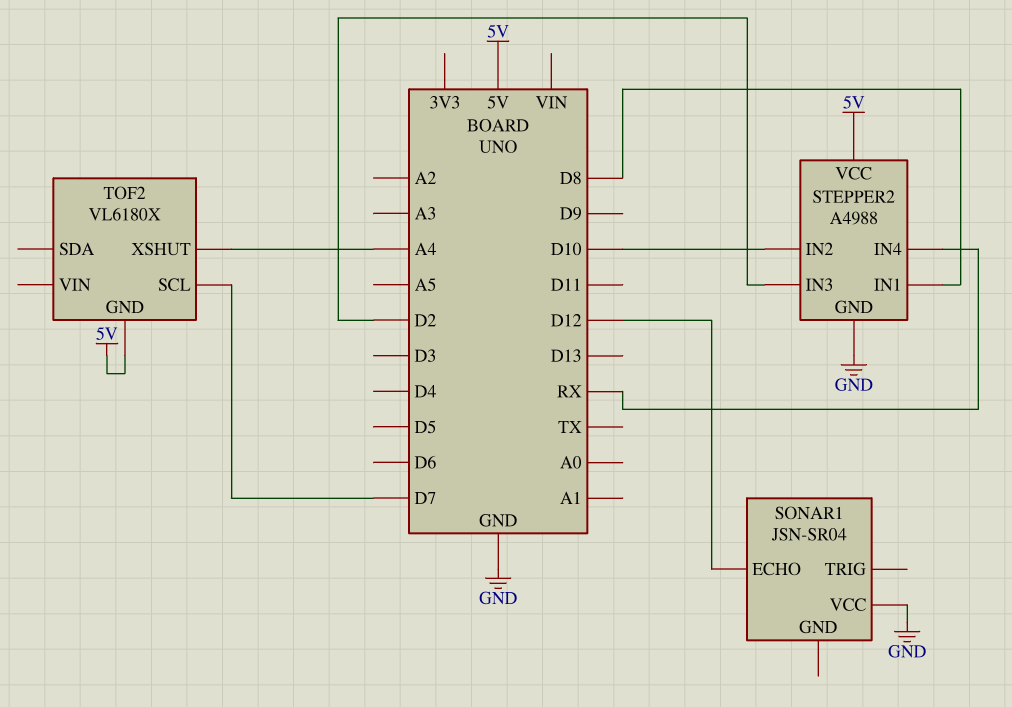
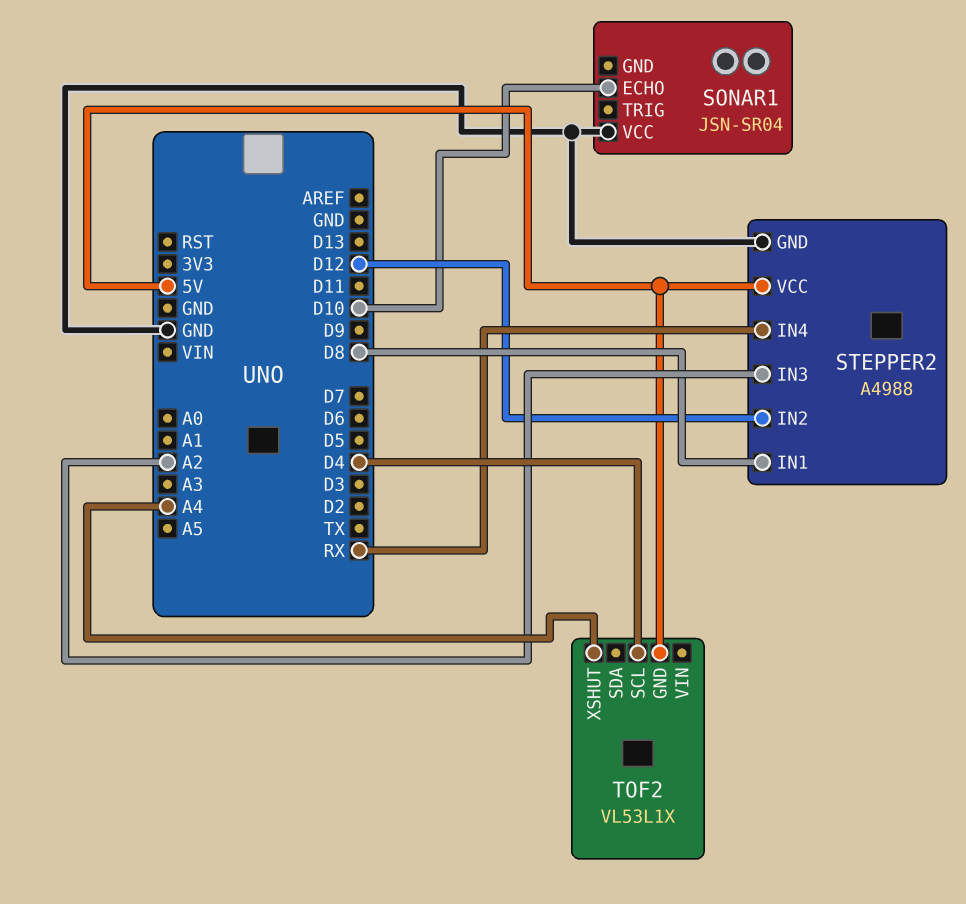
SONAR1 pin ECHO: D12 -> D10
STEPPER2 pin IN2: D10 -> D12
STEPPER2 pin IN3: D2 -> A2
TOF2: VL6180X -> VL53L1X
TOF2 pin SCL: D7 -> D4

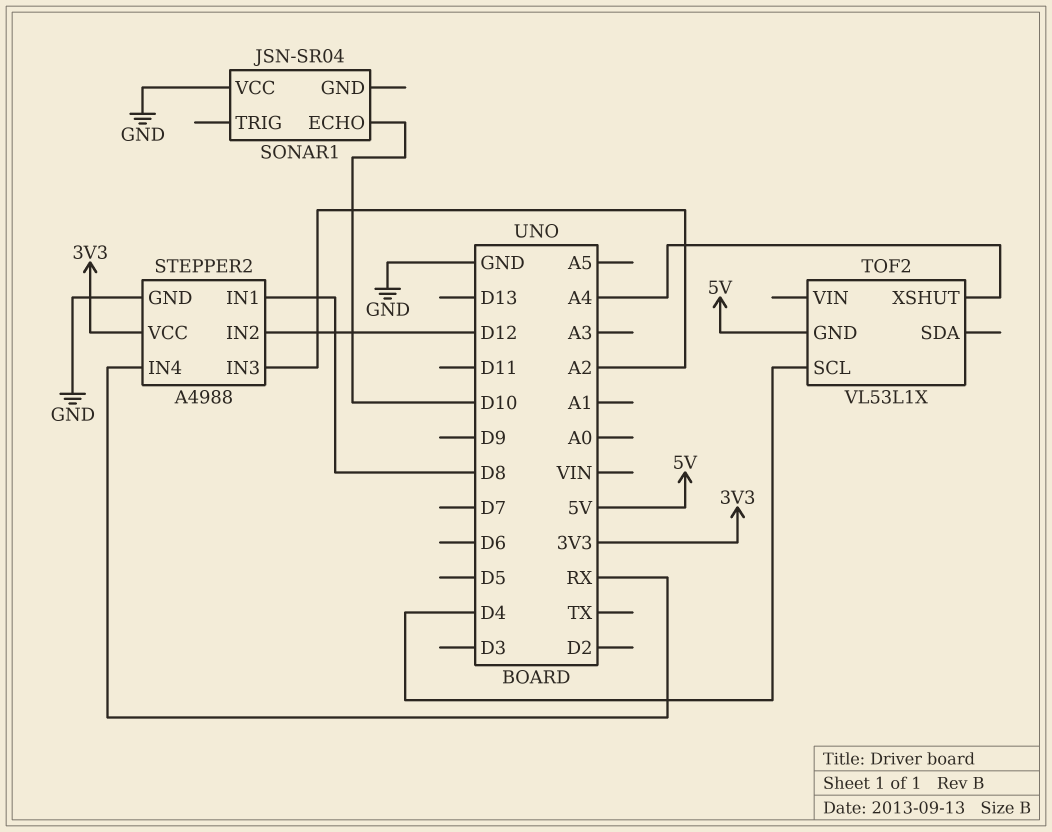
STEPPER2 pin VCC: 5V -> 3V3

